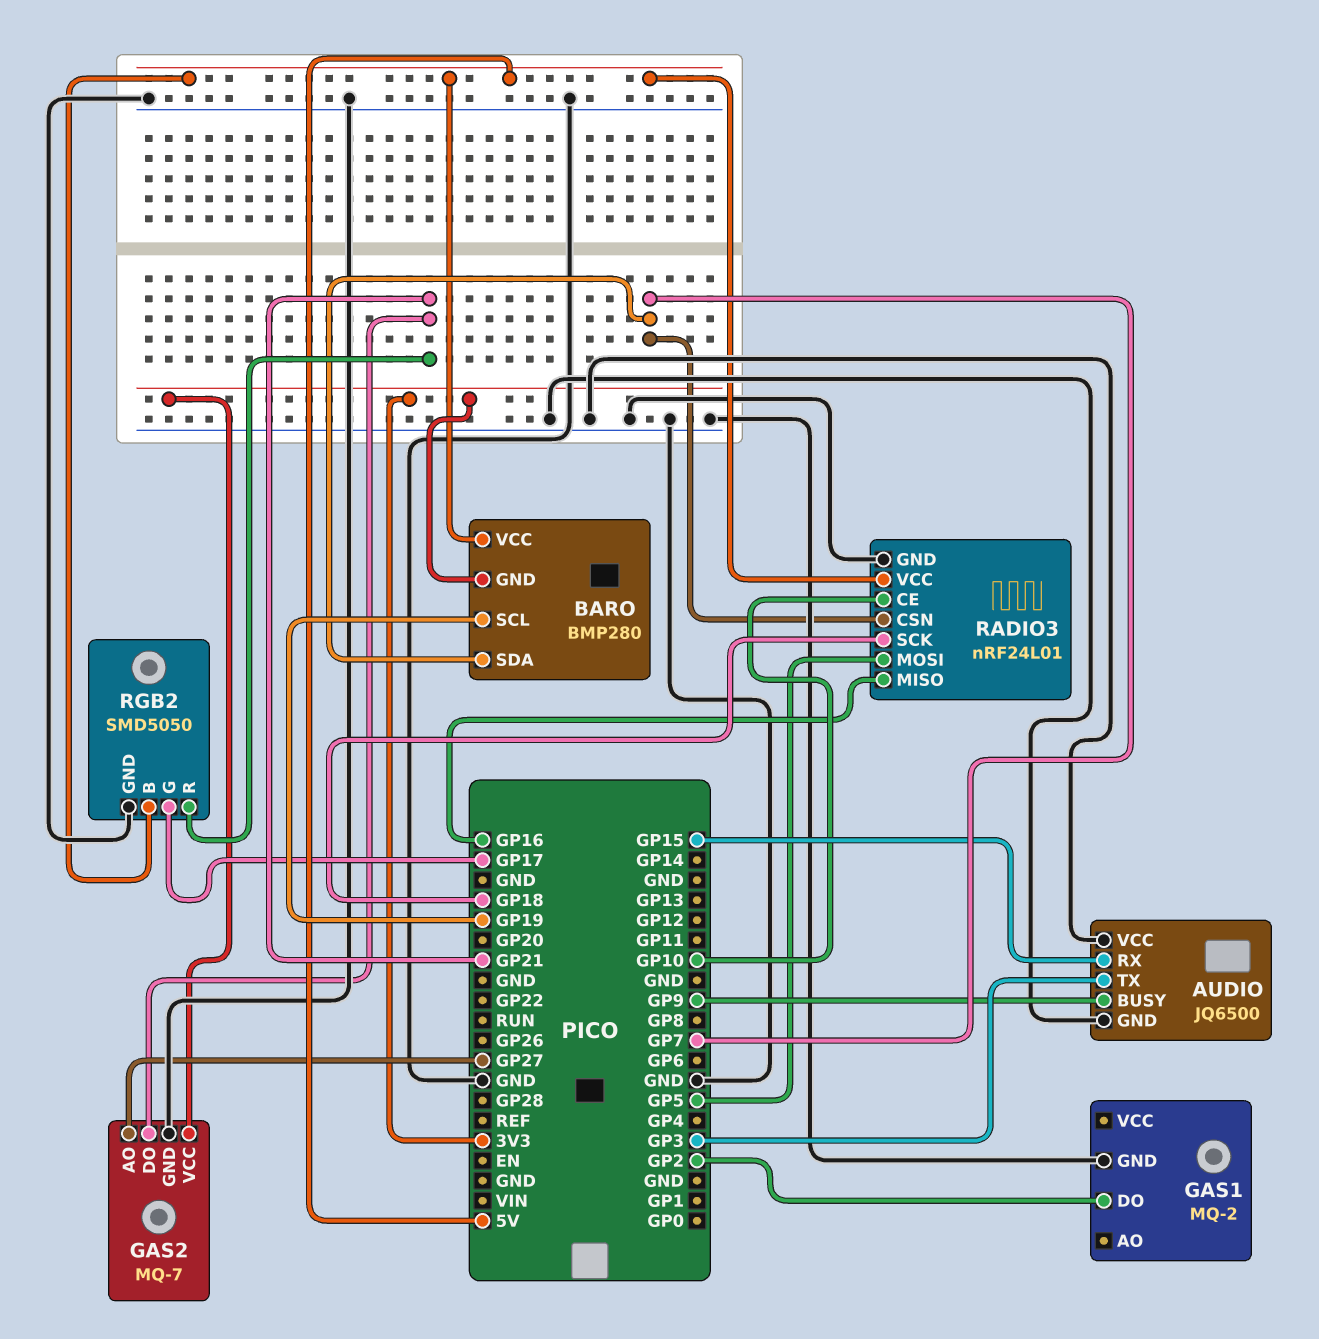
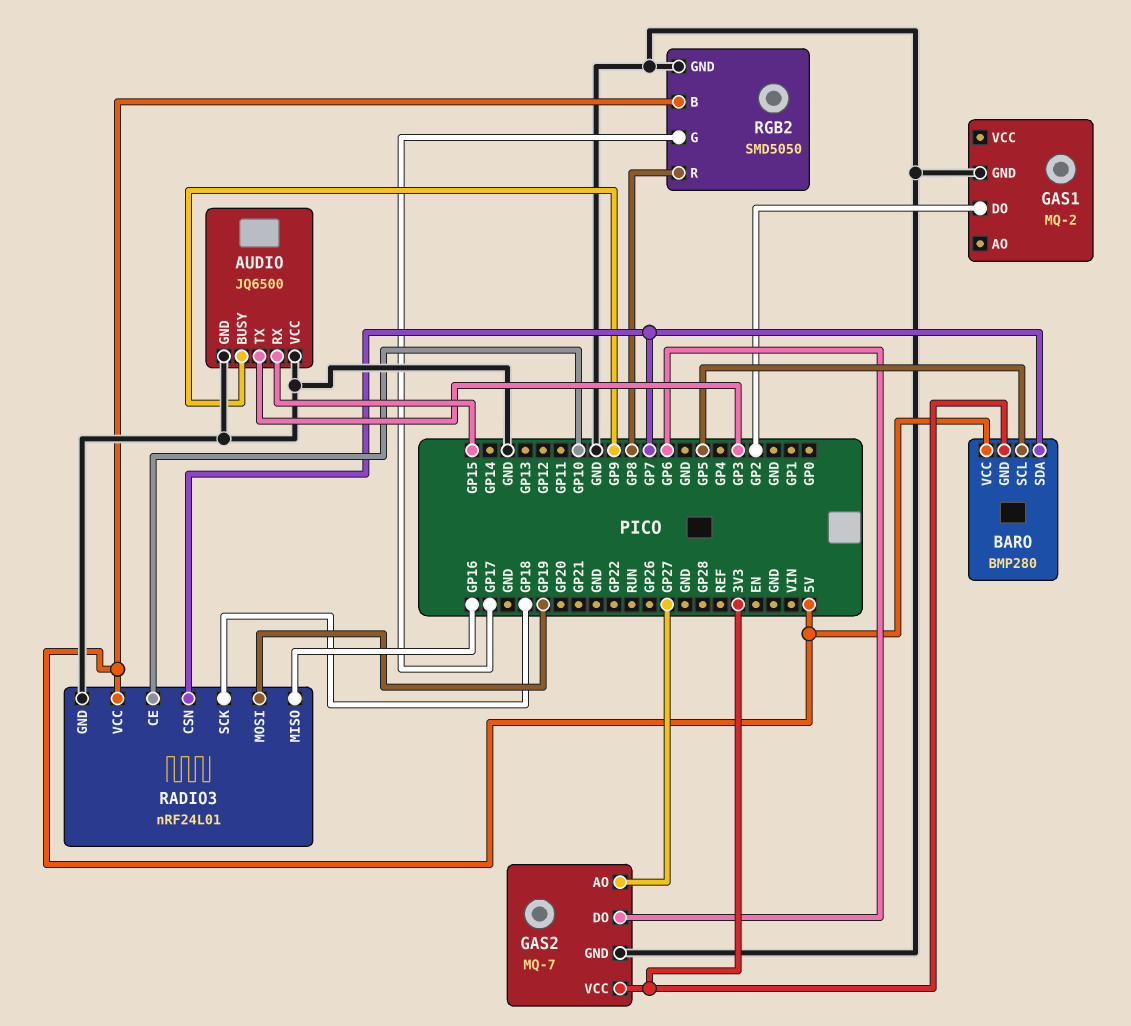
BARO pin SCL: GP19 -> GP5
GAS2 pin DO: GP21 -> GP6
RADIO3 pin MOSI: GP5 -> GP19
RGB2 pin R: GP21 -> GP8

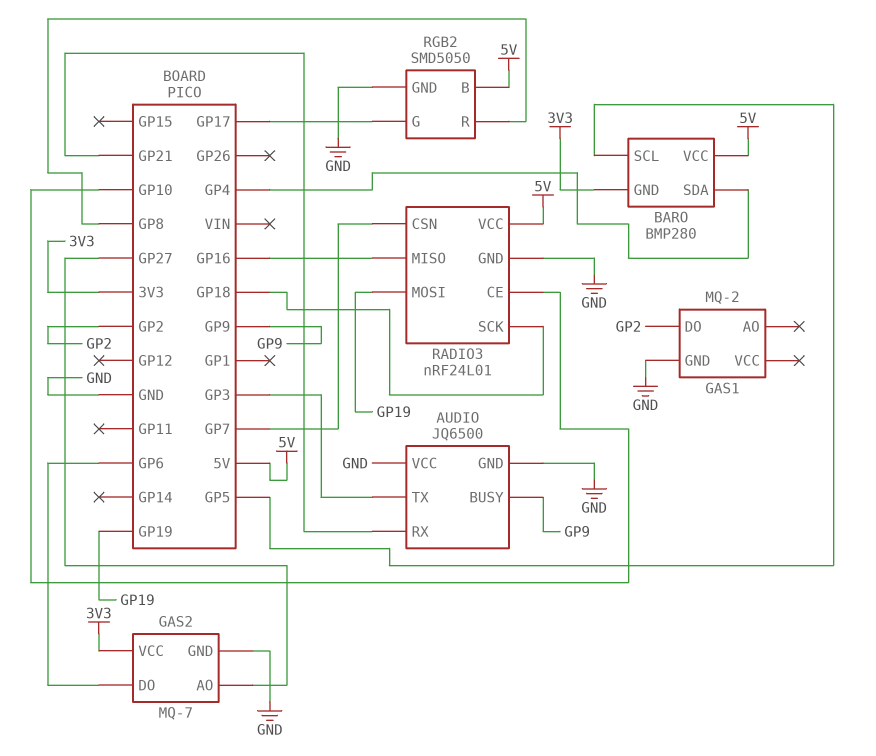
AUDIO pin RX: GP15 -> GP21
BARO pin SDA: GP7 -> GP4

